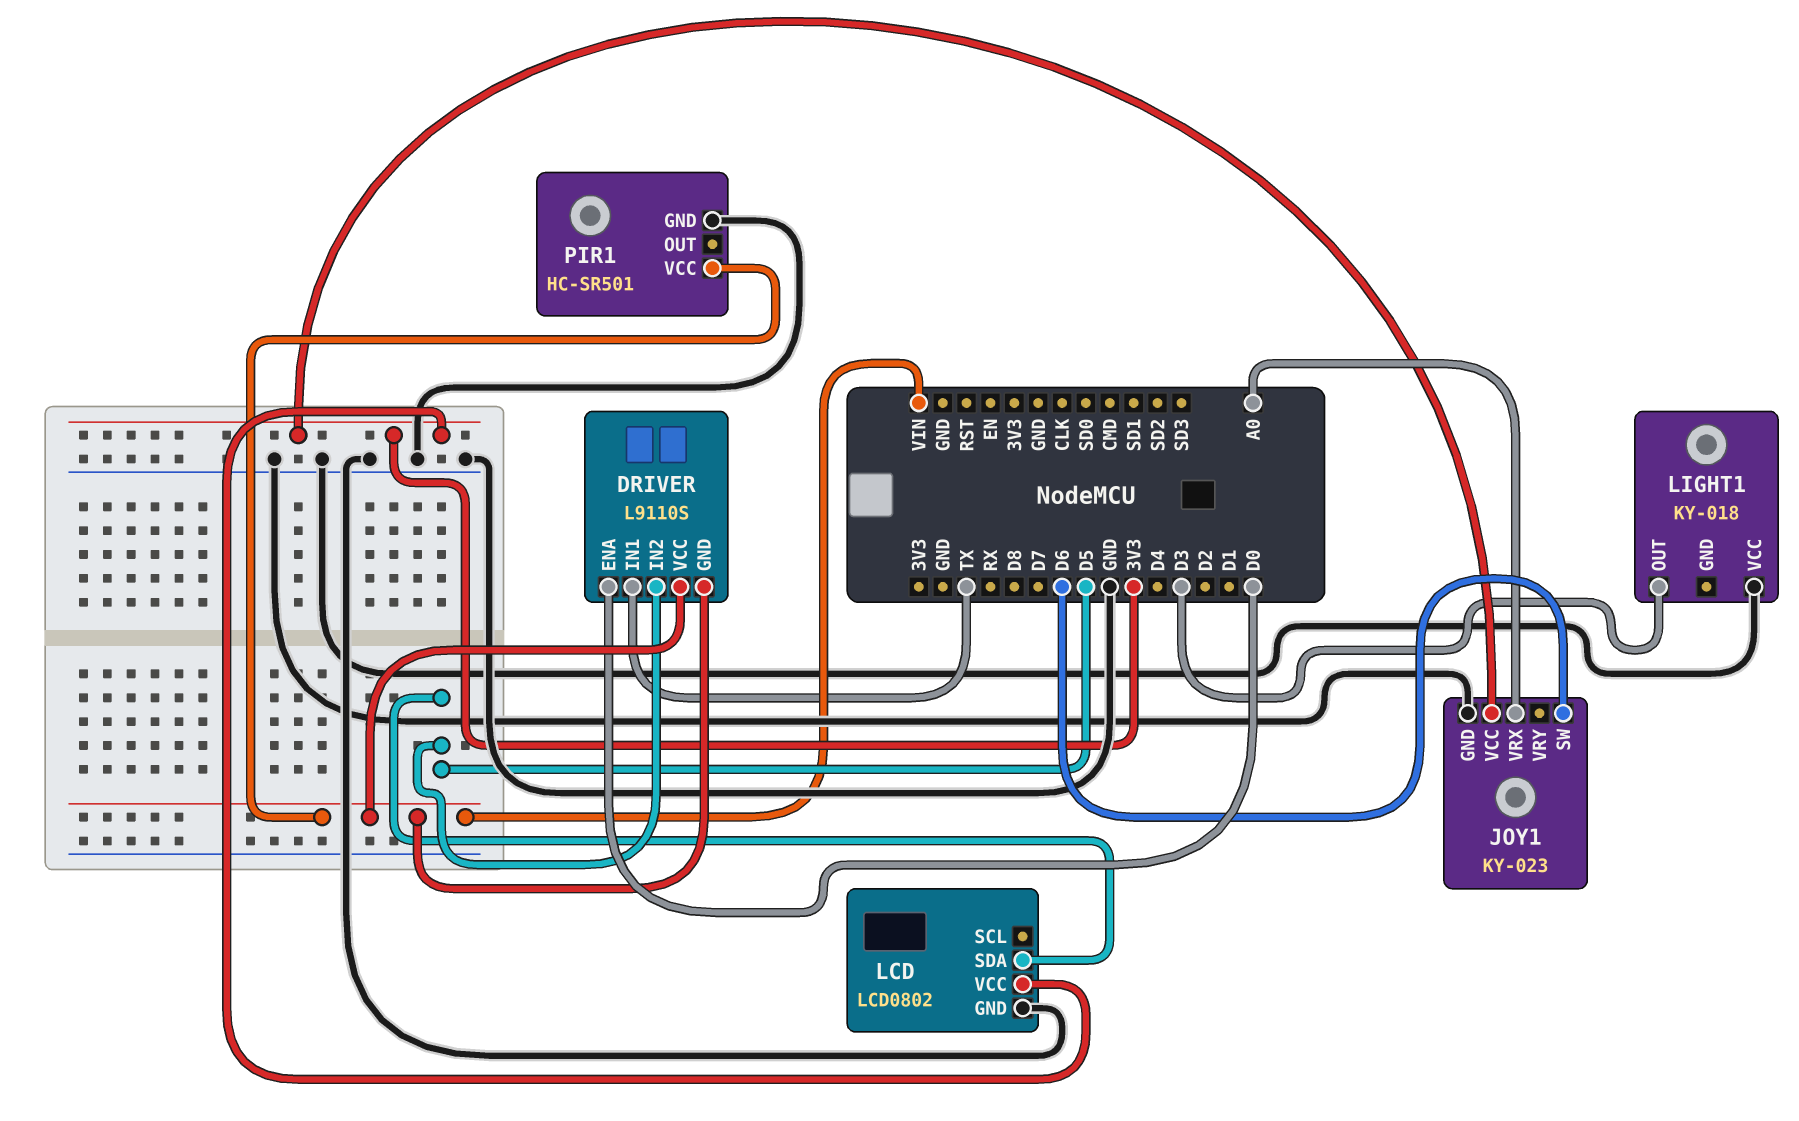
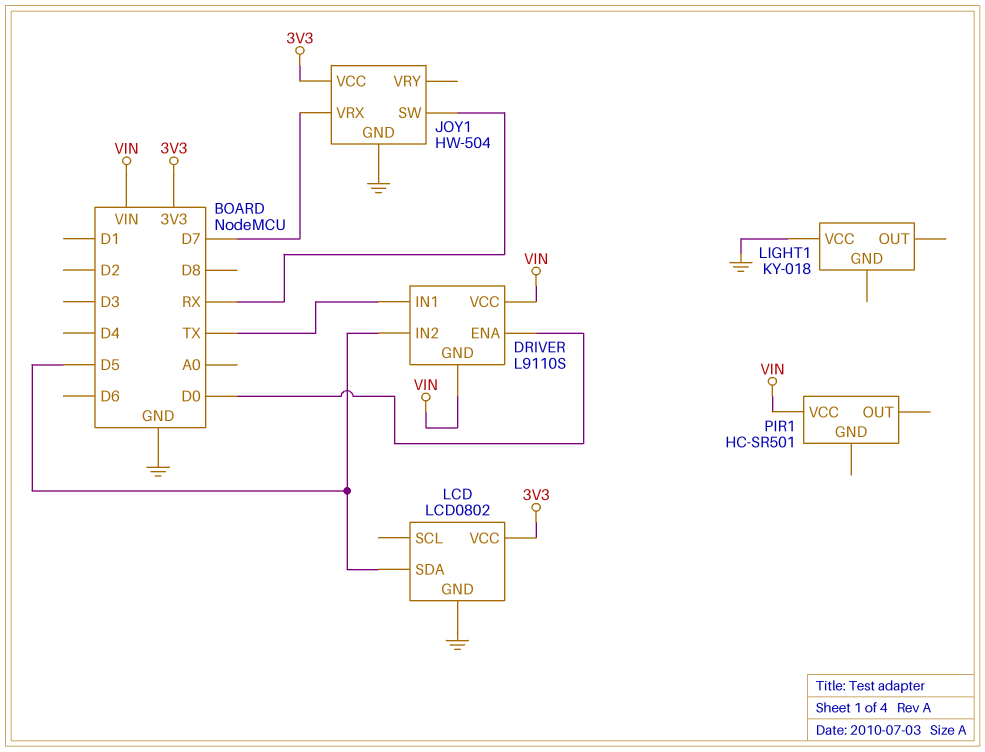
JOY1: KY-023 -> HW-504
JOY1 pin SW: D6 -> RX
JOY1 pin VRX: A0 -> D7
LIGHT1 pin OUT: D3 -> none
PIR1 pin GND: GND -> none

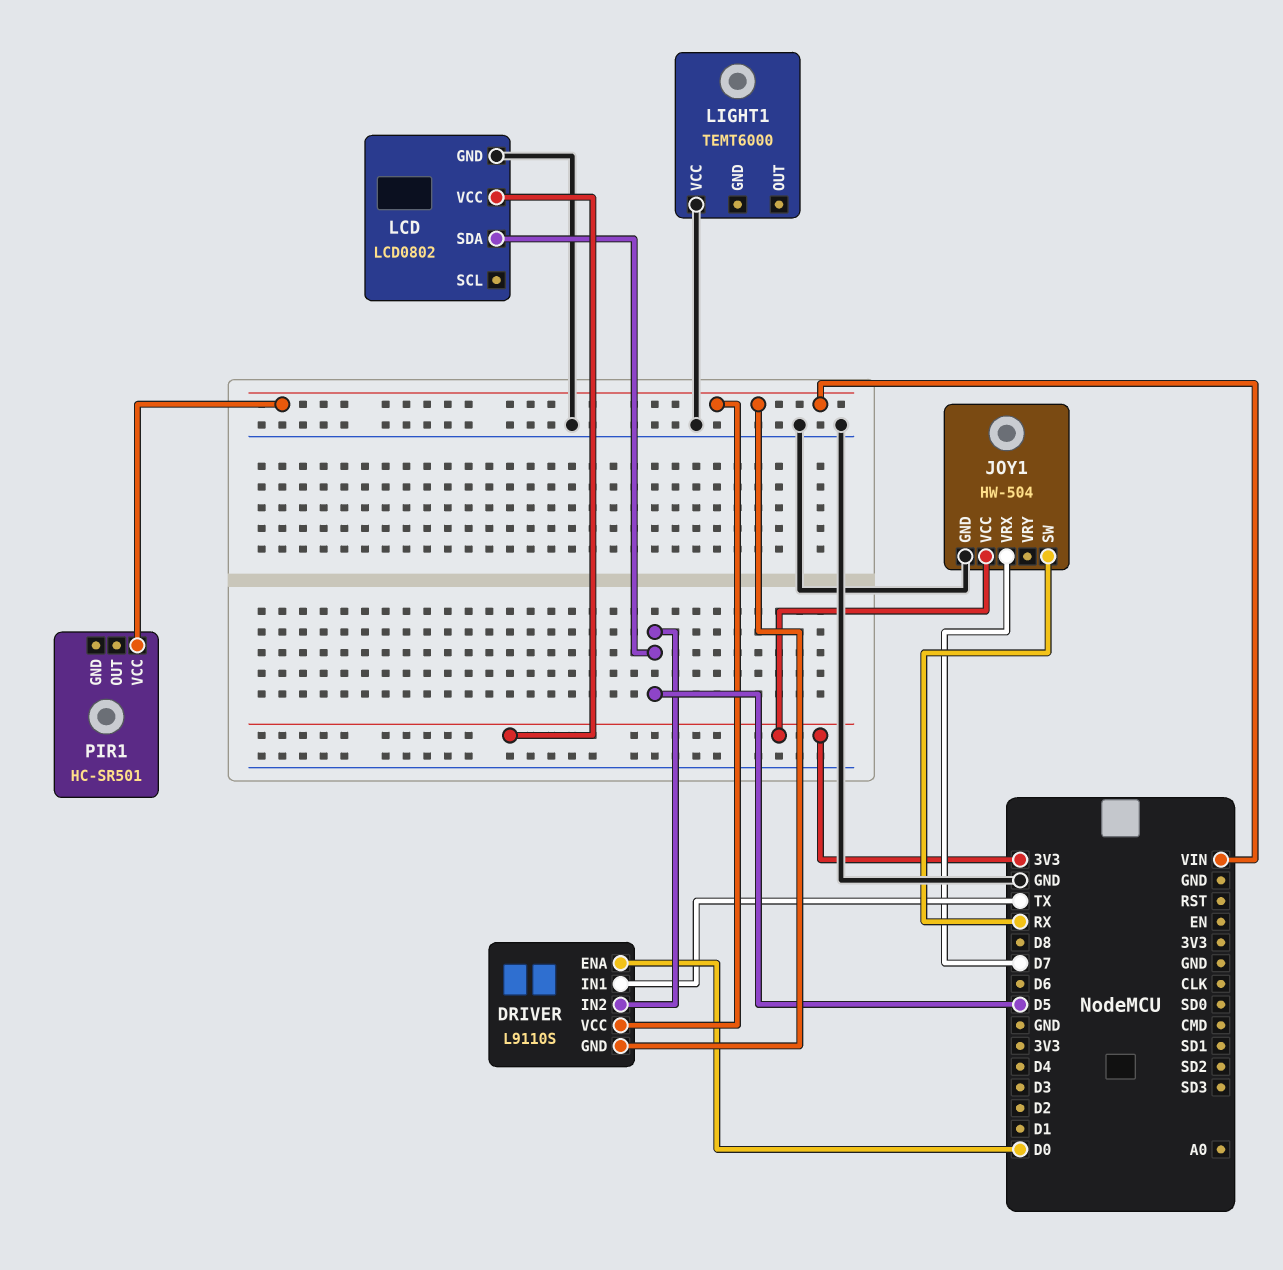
LIGHT1: KY-018 -> TEMT6000

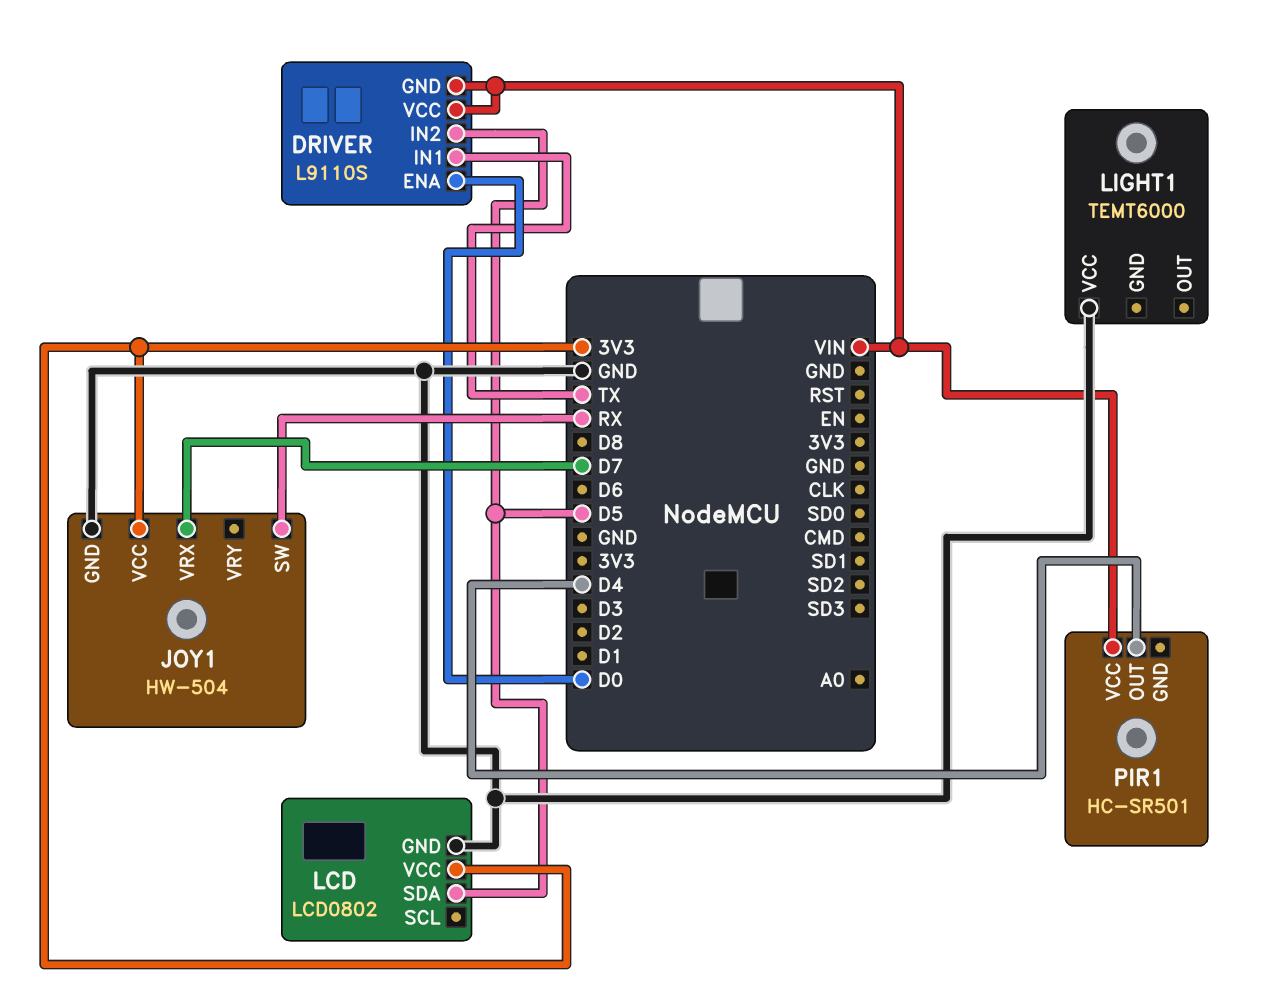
PIR1 pin OUT: none -> D4

